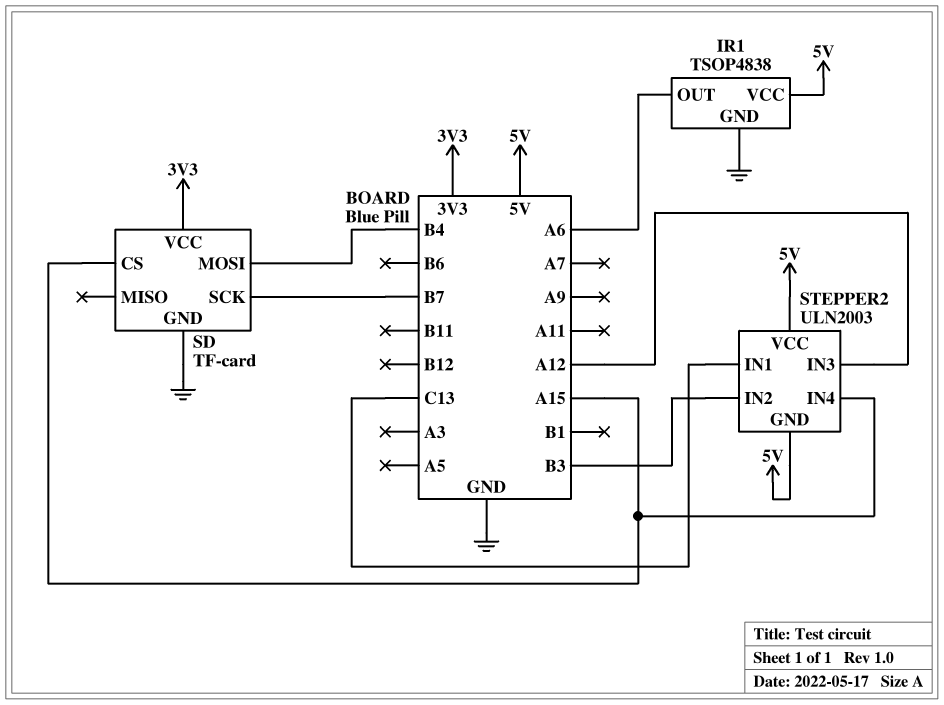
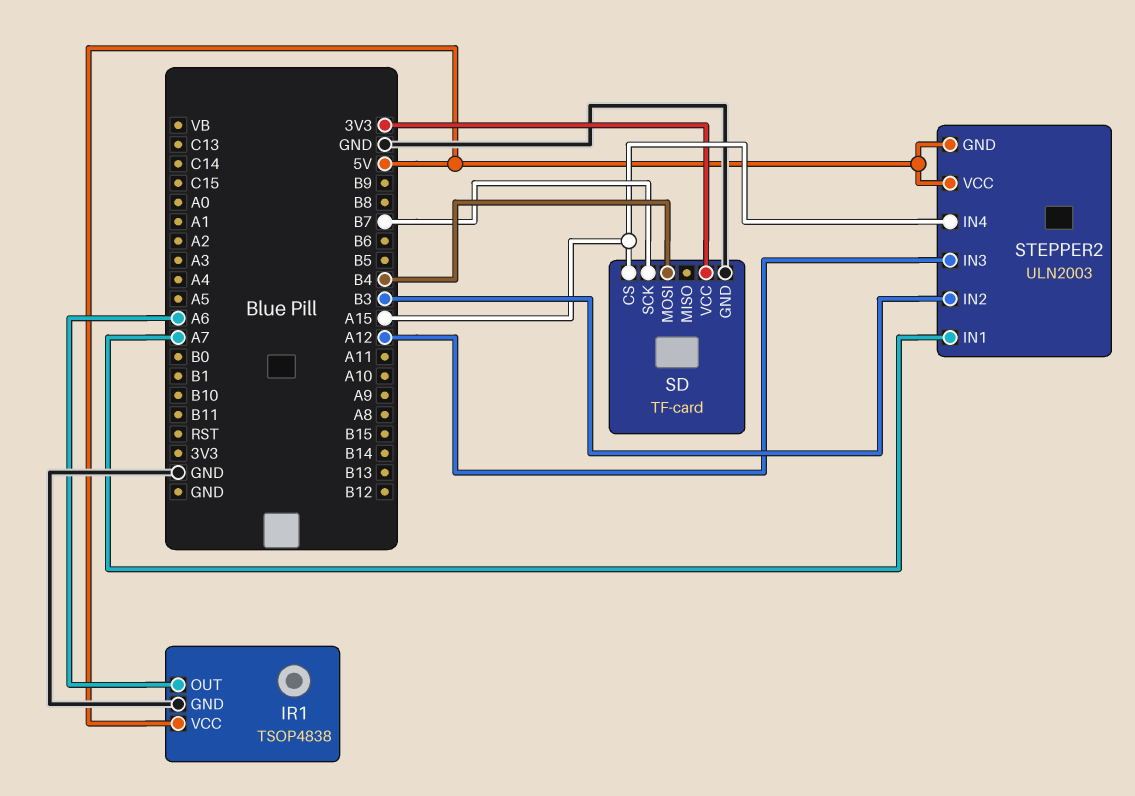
STEPPER2 pin IN1: C13 -> A7

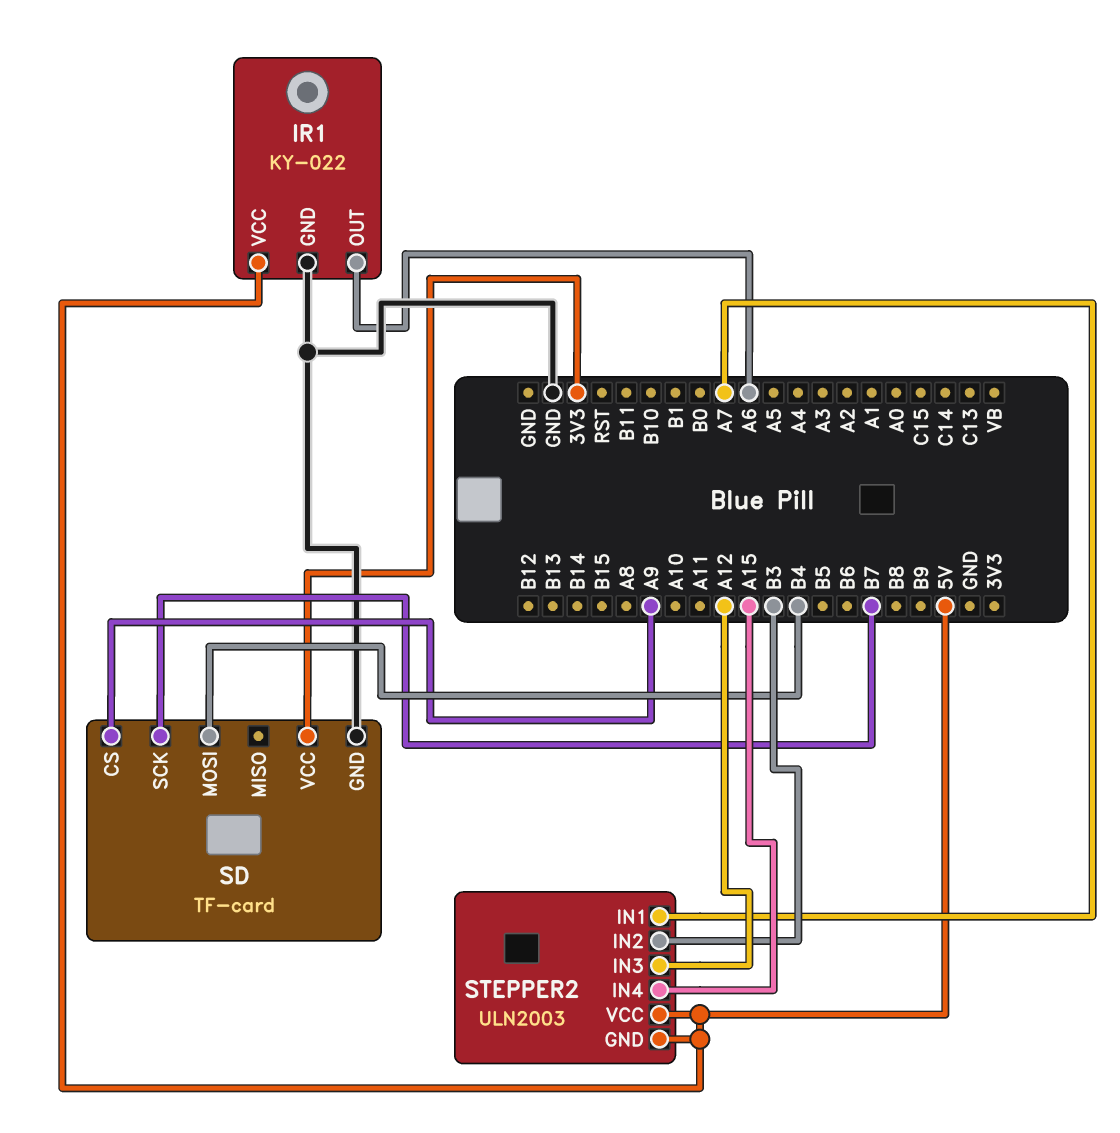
IR1: TSOP4838 -> KY-022
SD pin CS: A15 -> A9

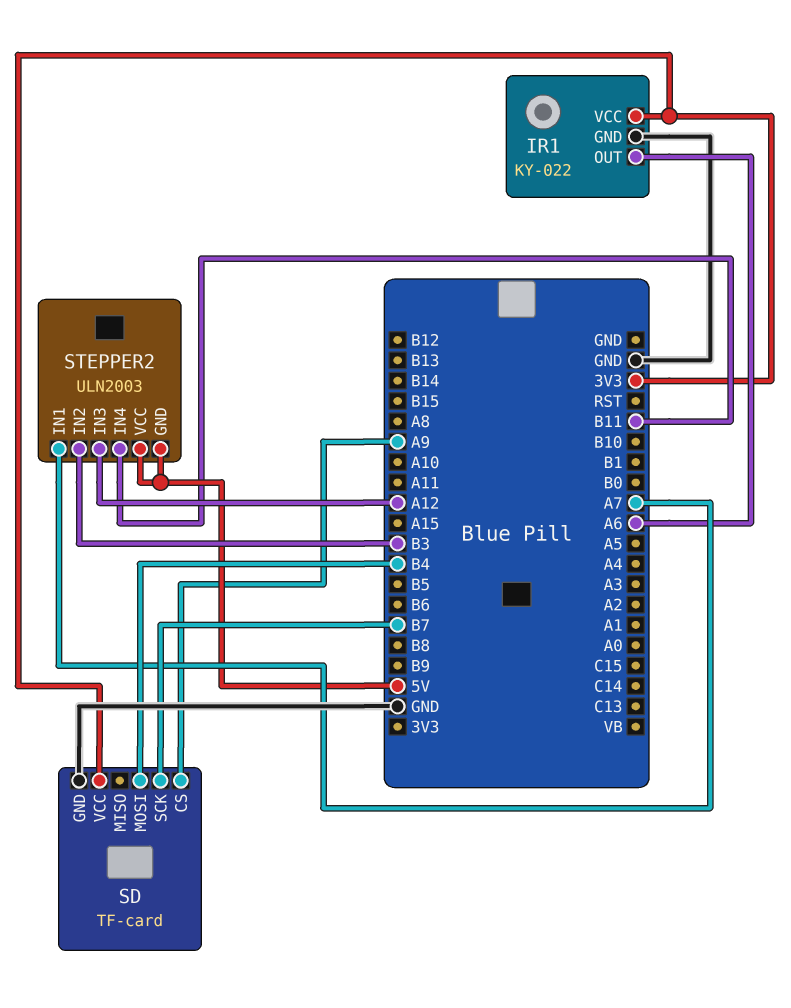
IR1 pin VCC: 5V -> 3V3
STEPPER2 pin IN4: A15 -> B11

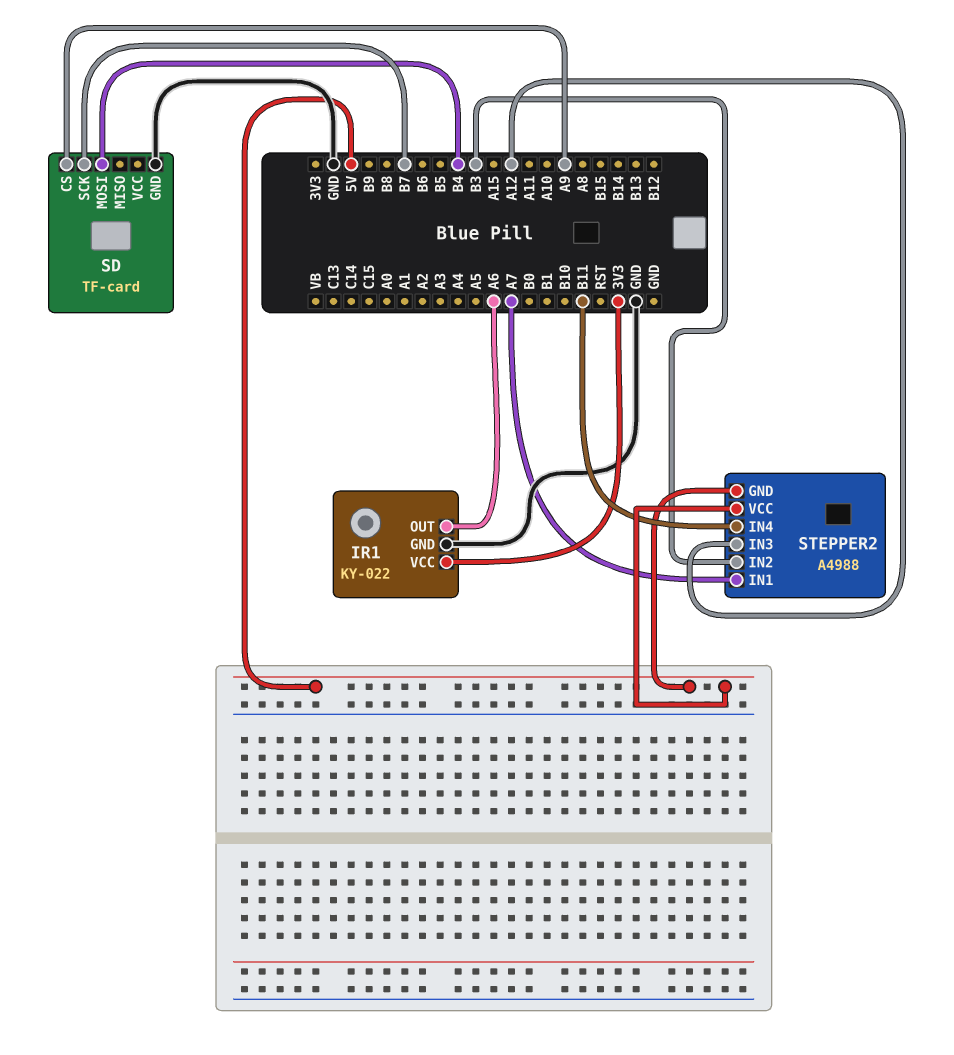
SD pin VCC: 3V3 -> none
STEPPER2: ULN2003 -> A4988

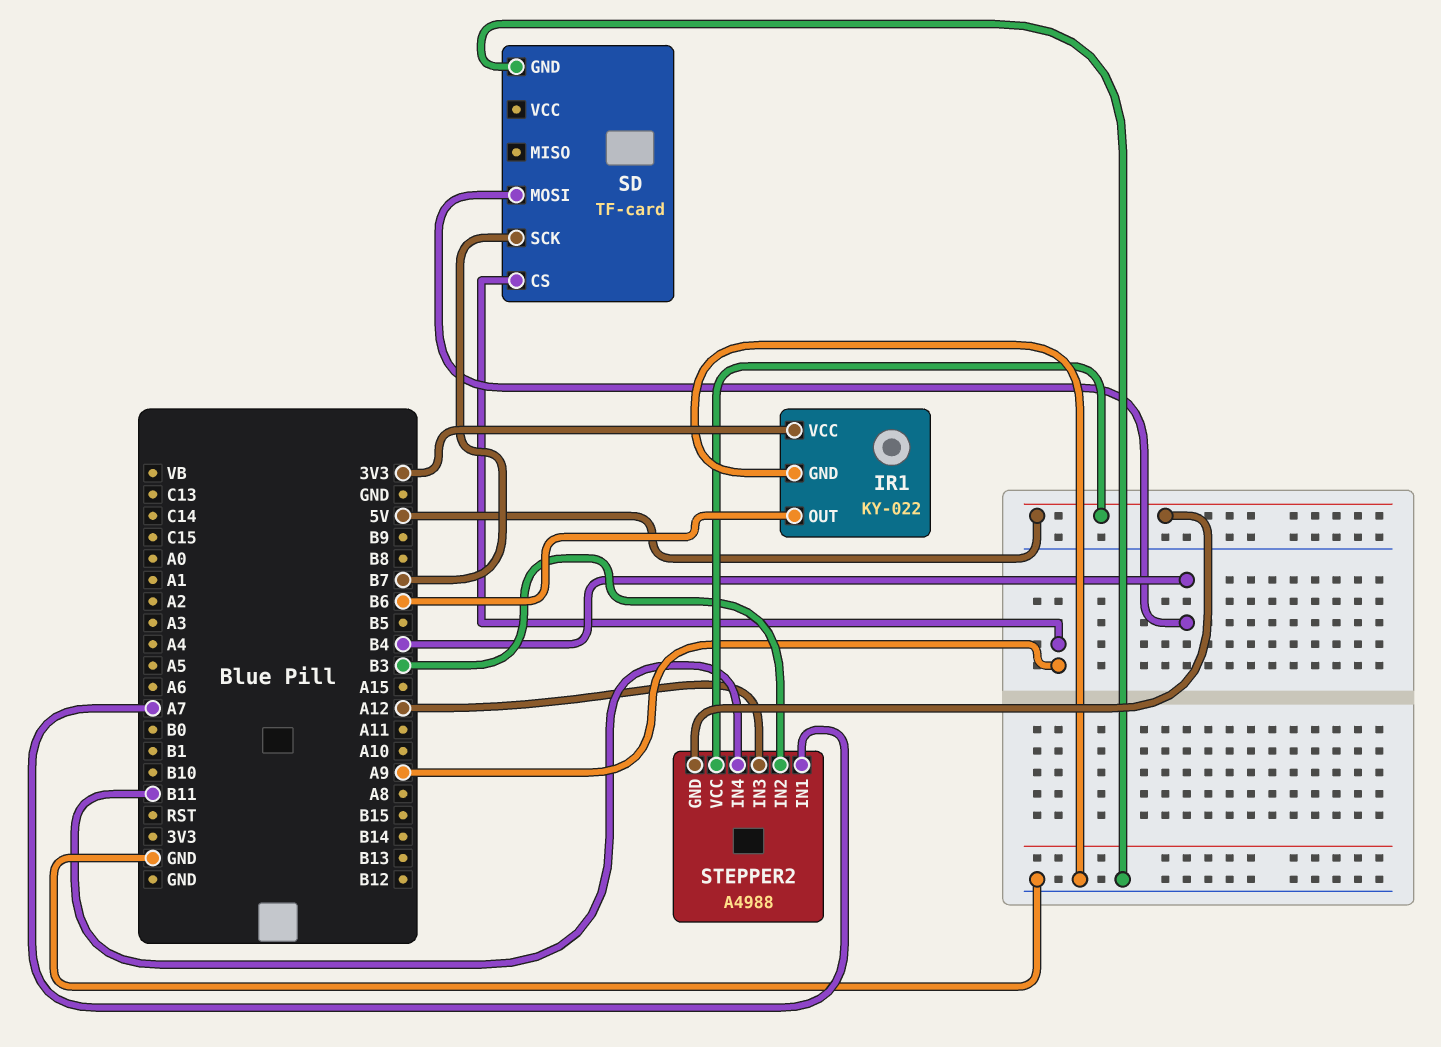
IR1 pin OUT: A6 -> B6

